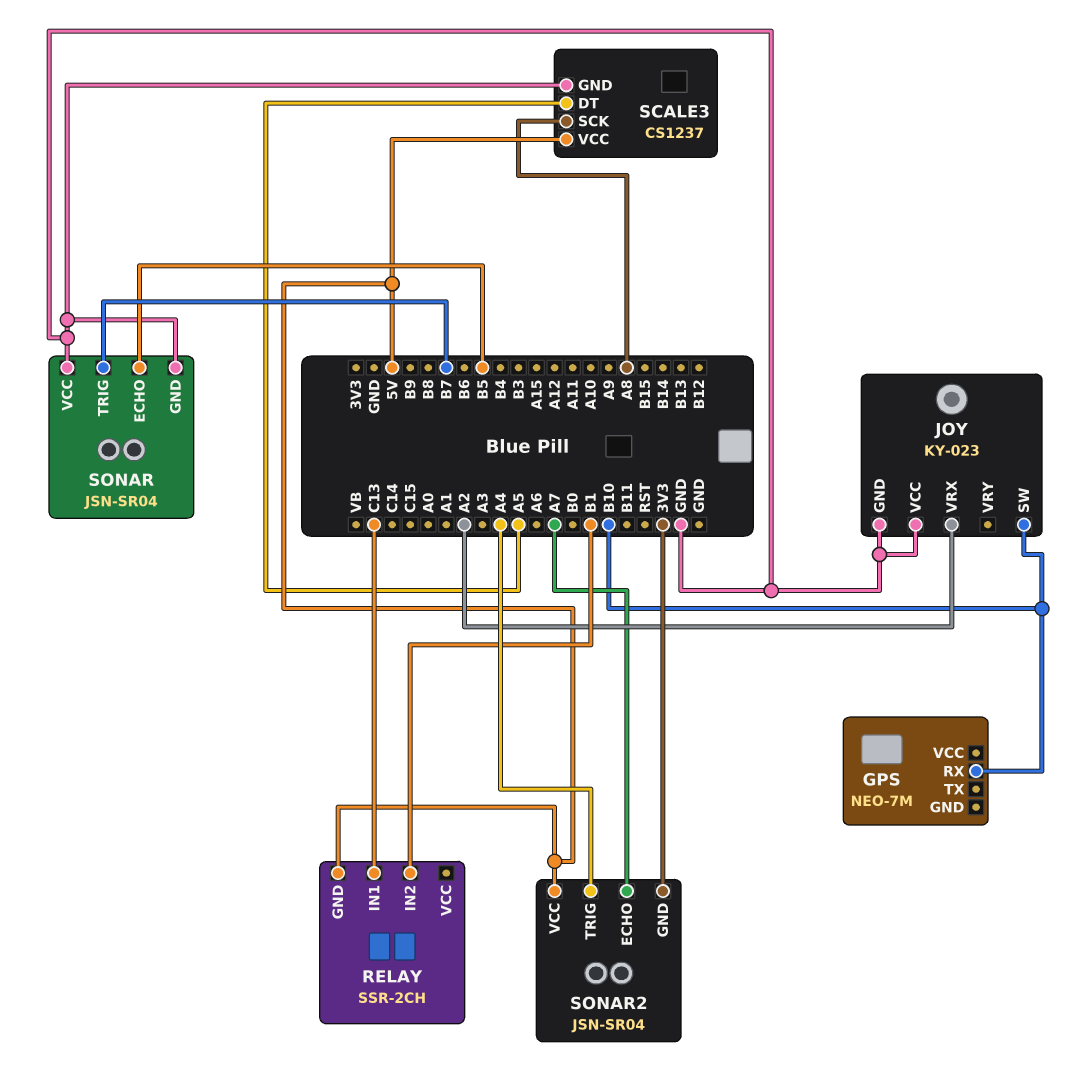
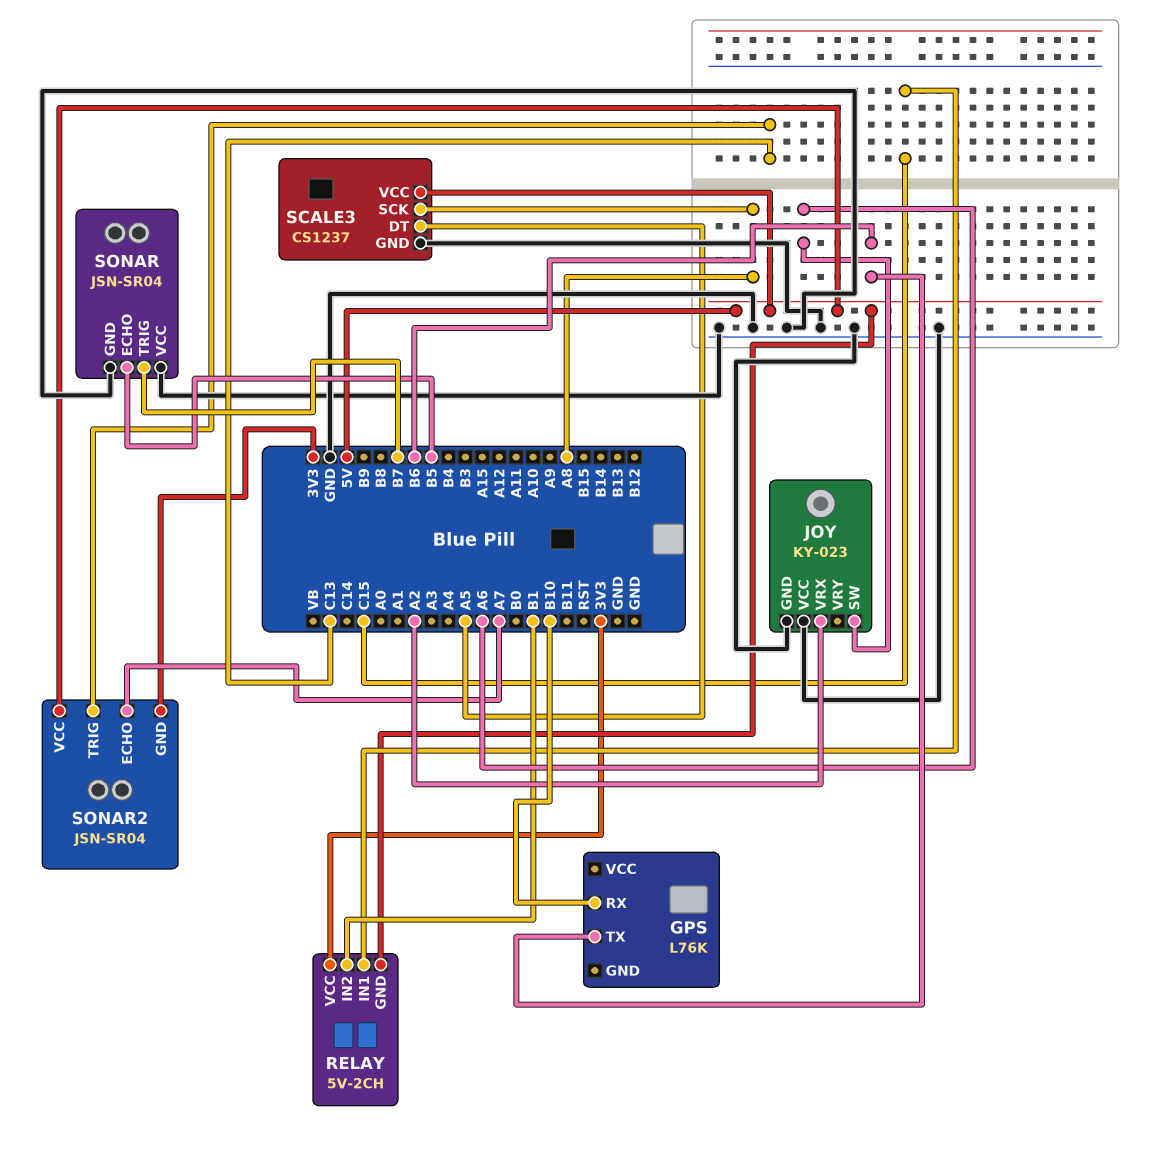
GPS: NEO-7M -> L76K
GPS pin TX: none -> B6
JOY pin SW: B10 -> A6
RELAY: SSR-2CH -> 5V-2CH
RELAY pin IN1: C13 -> C15
RELAY pin VCC: none -> 3V3
SONAR2 pin TRIG: A4 -> C13

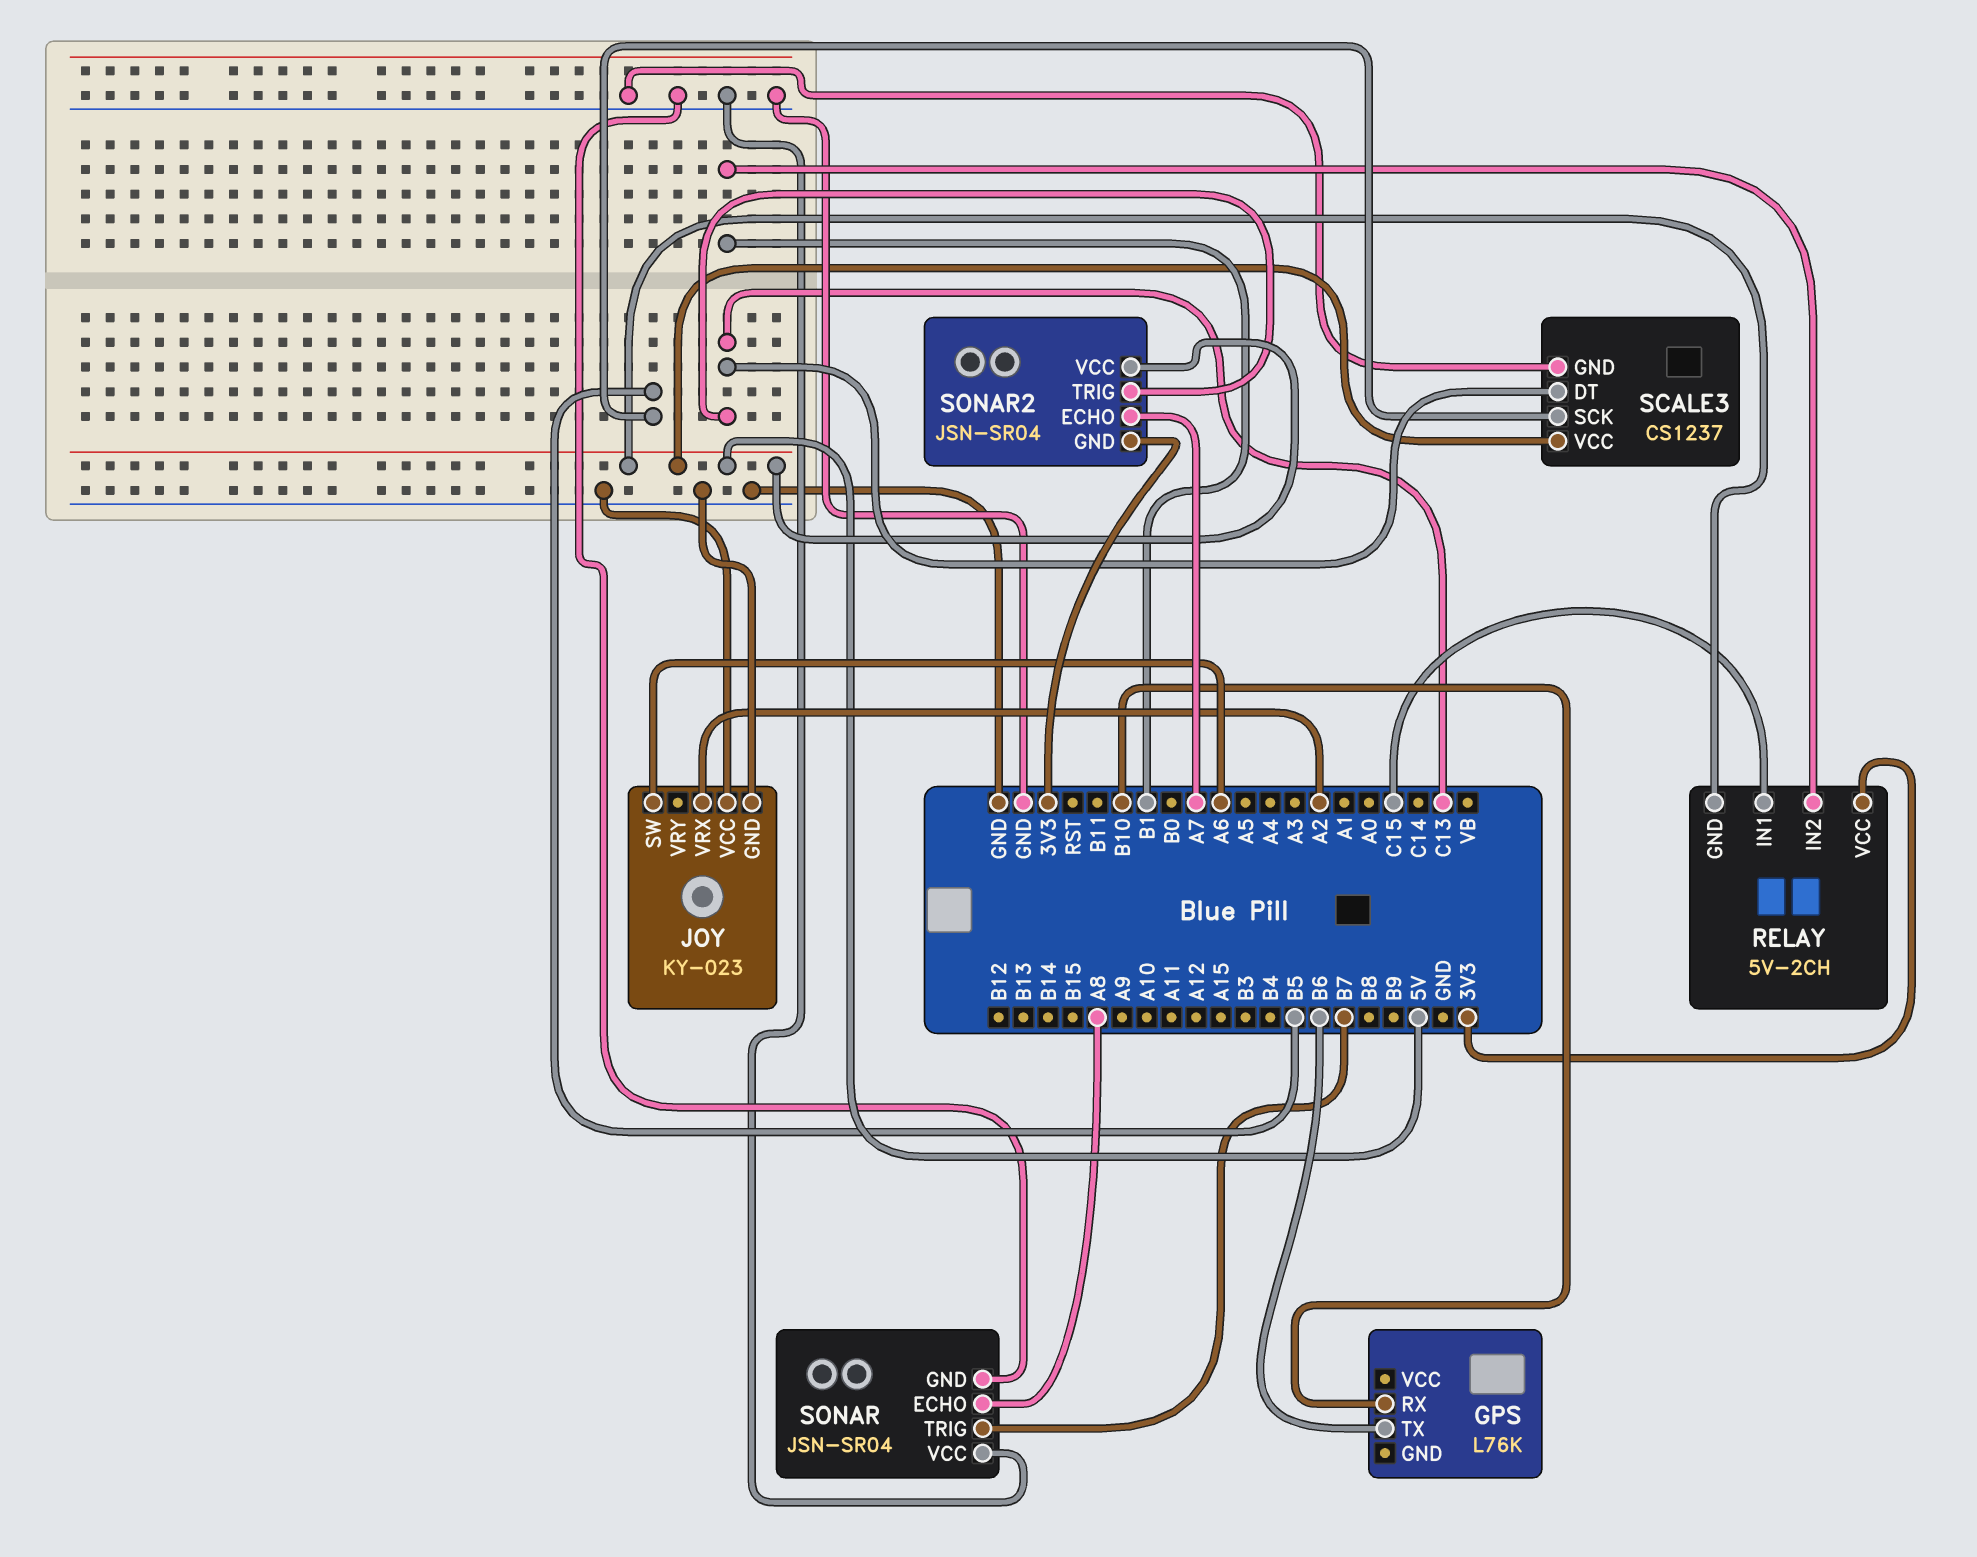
SCALE3 pin DT: A5 -> C13
SCALE3 pin SCK: A8 -> B5
SONAR pin ECHO: B5 -> A8

